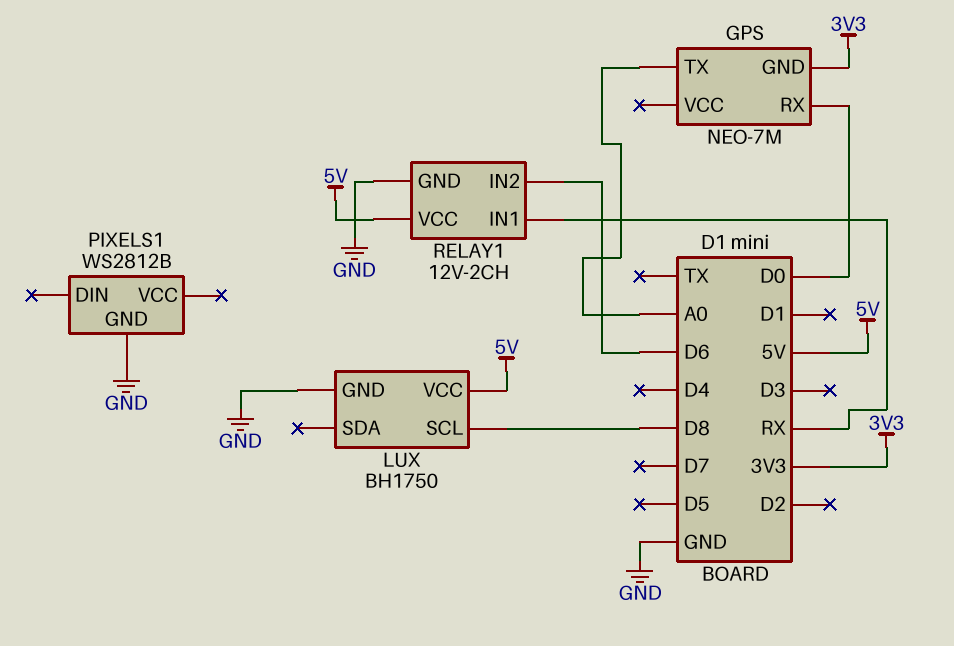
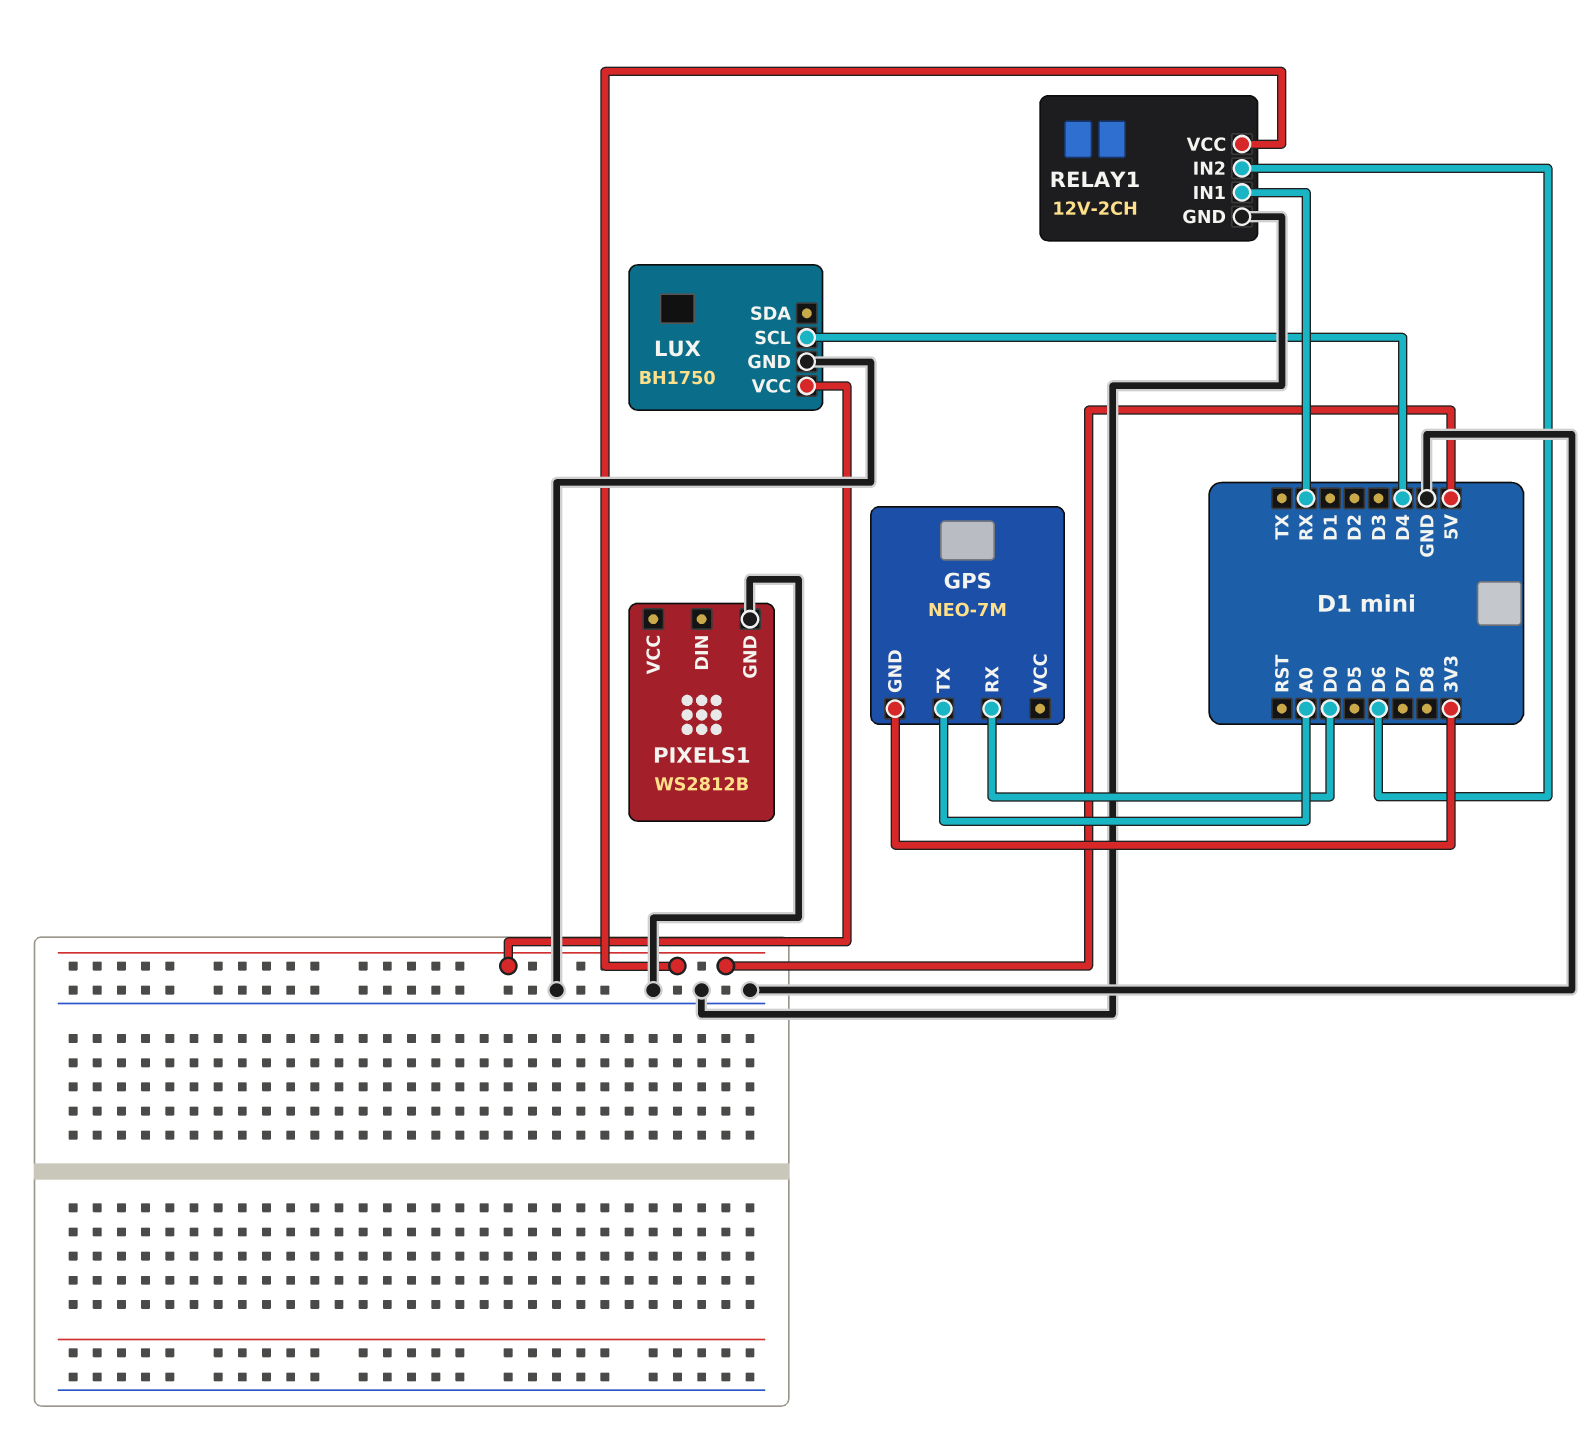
LUX pin SCL: D8 -> D4

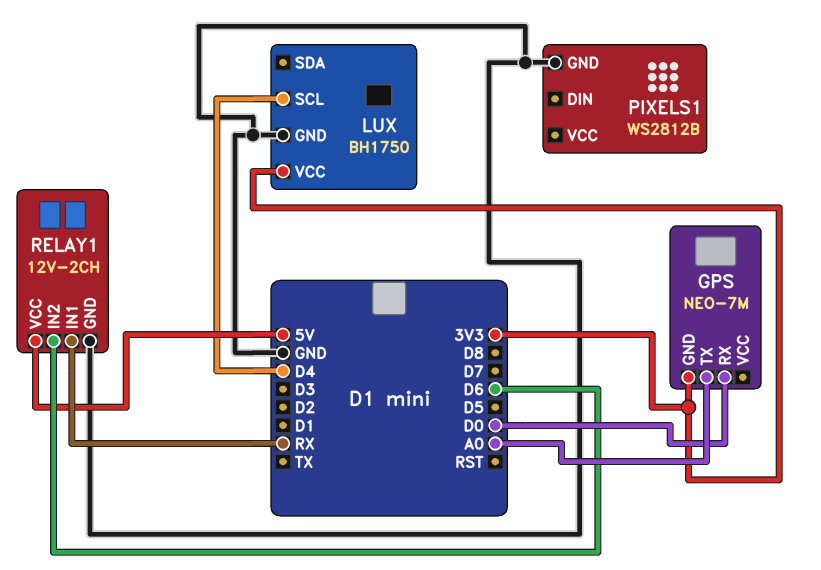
LUX pin VCC: 5V -> 3V3

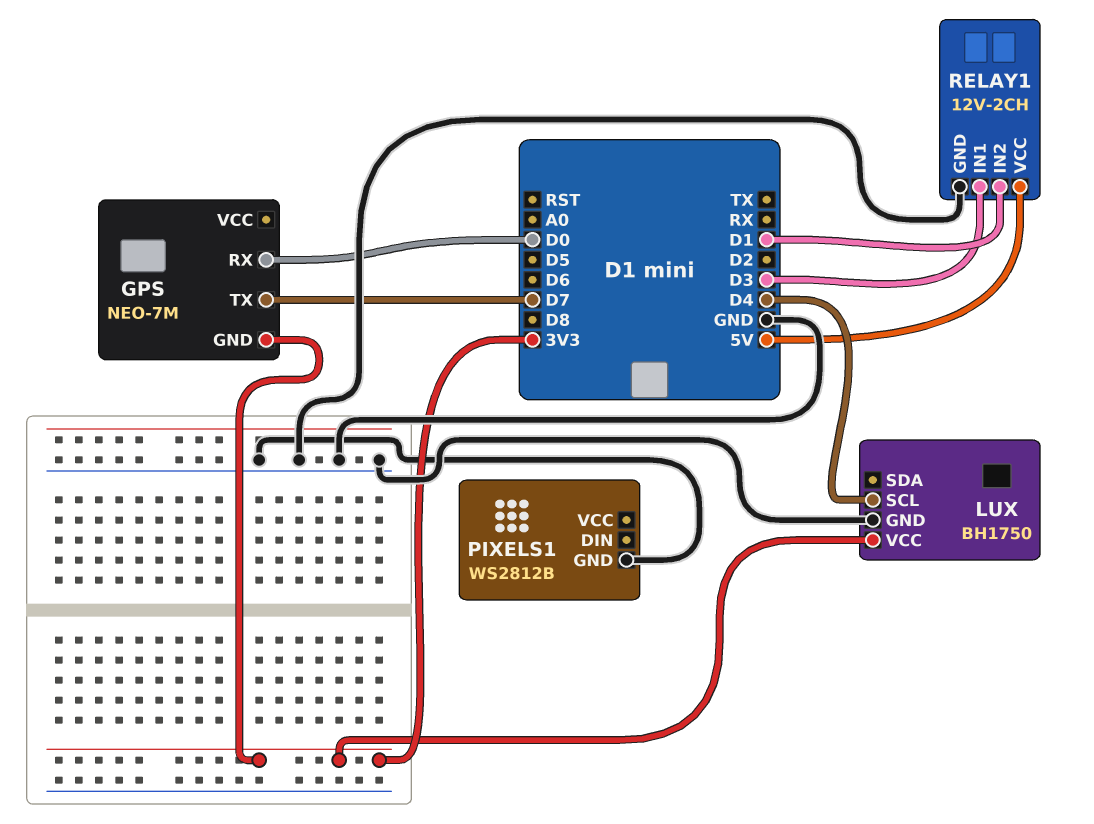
GPS pin TX: A0 -> D7
RELAY1 pin IN1: RX -> D3
RELAY1 pin IN2: D6 -> D1

